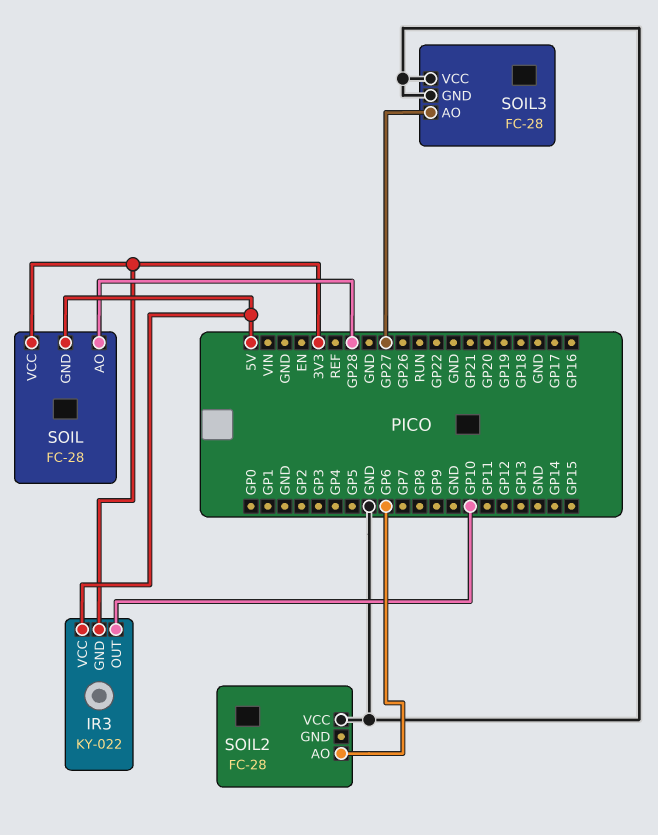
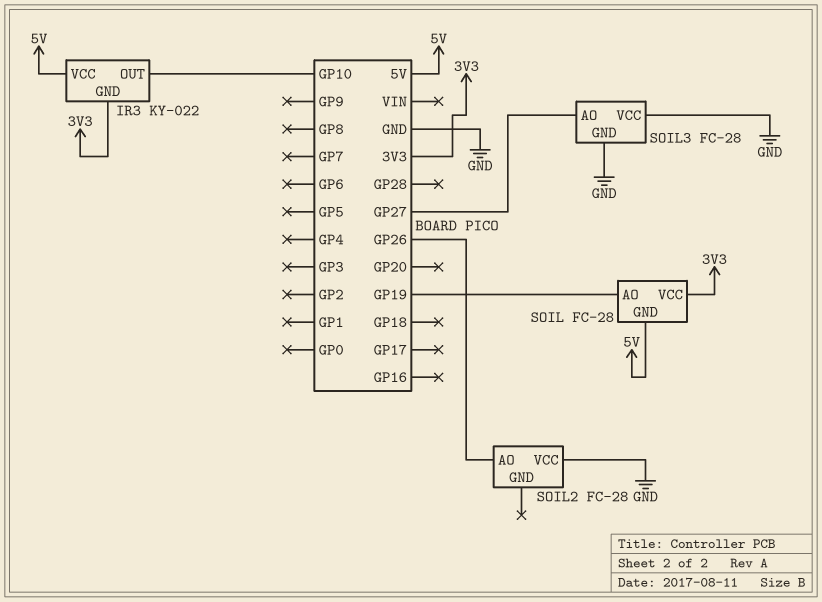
SOIL pin AO: GP28 -> GP19
SOIL2 pin AO: GP6 -> GP26

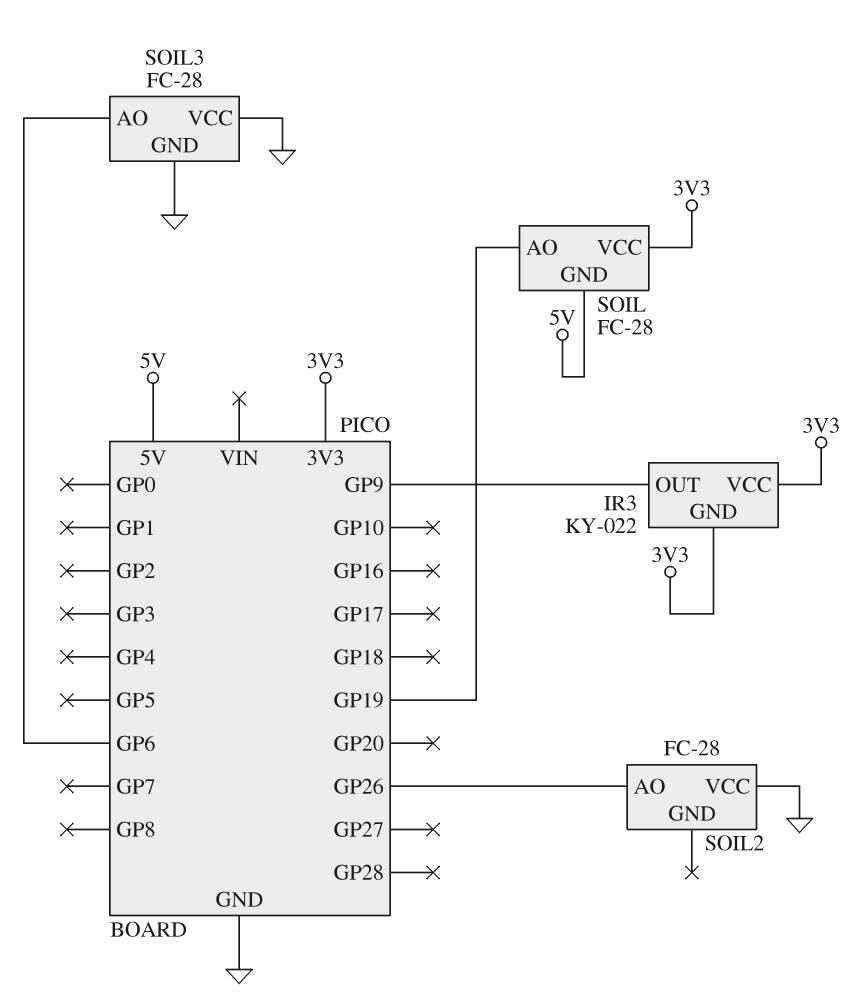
IR3 pin OUT: GP10 -> GP9
IR3 pin VCC: 5V -> 3V3
SOIL3 pin AO: GP27 -> GP6

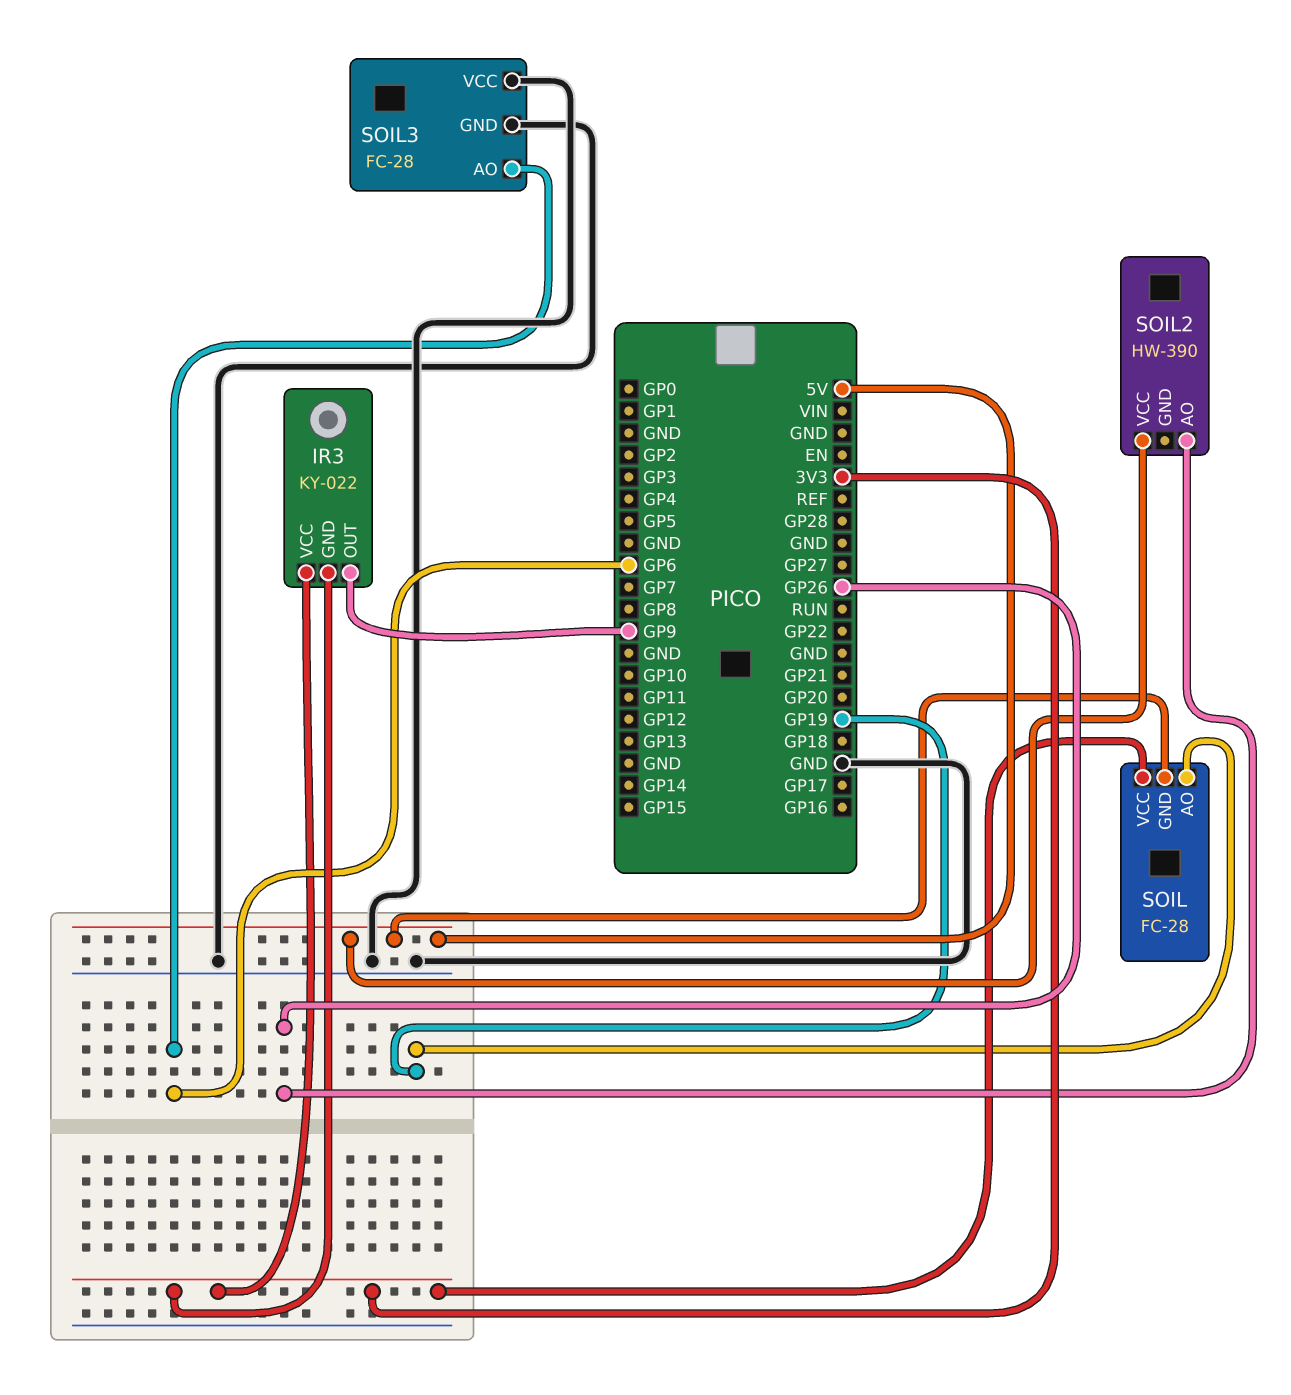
SOIL2: FC-28 -> HW-390
SOIL2 pin VCC: GND -> 5V

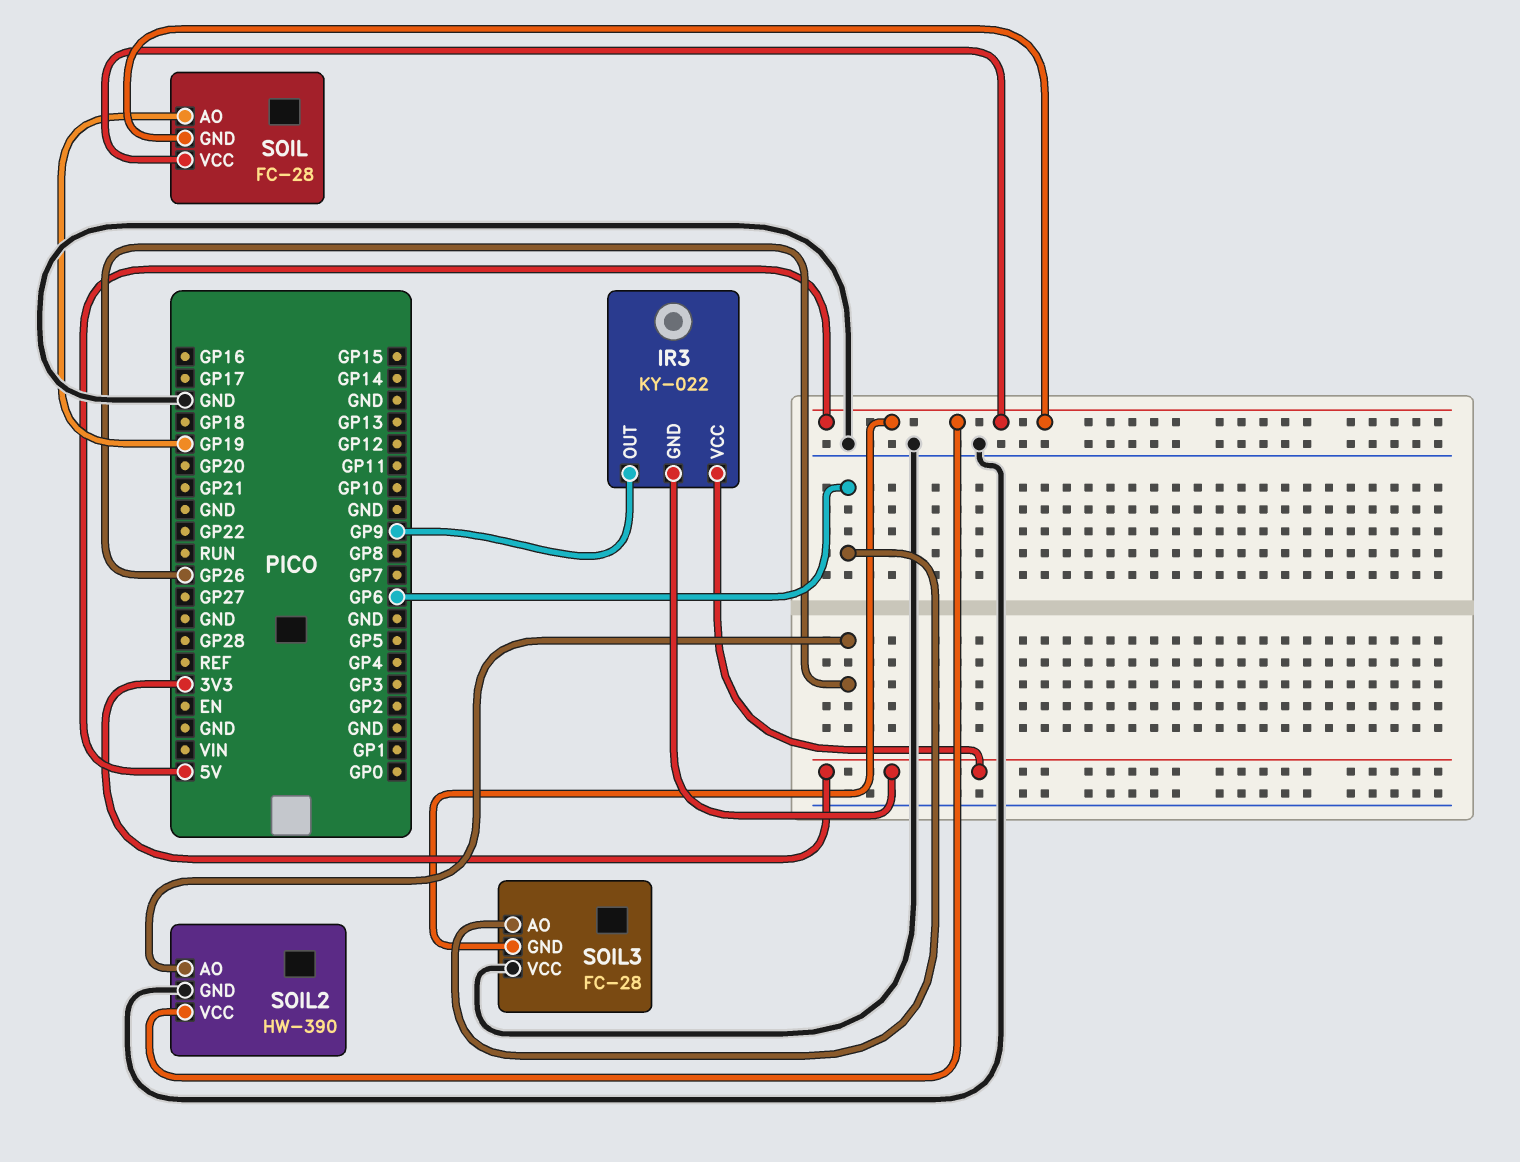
SOIL pin VCC: 3V3 -> 5V
SOIL2 pin GND: none -> GND
SOIL3 pin GND: GND -> 5V

